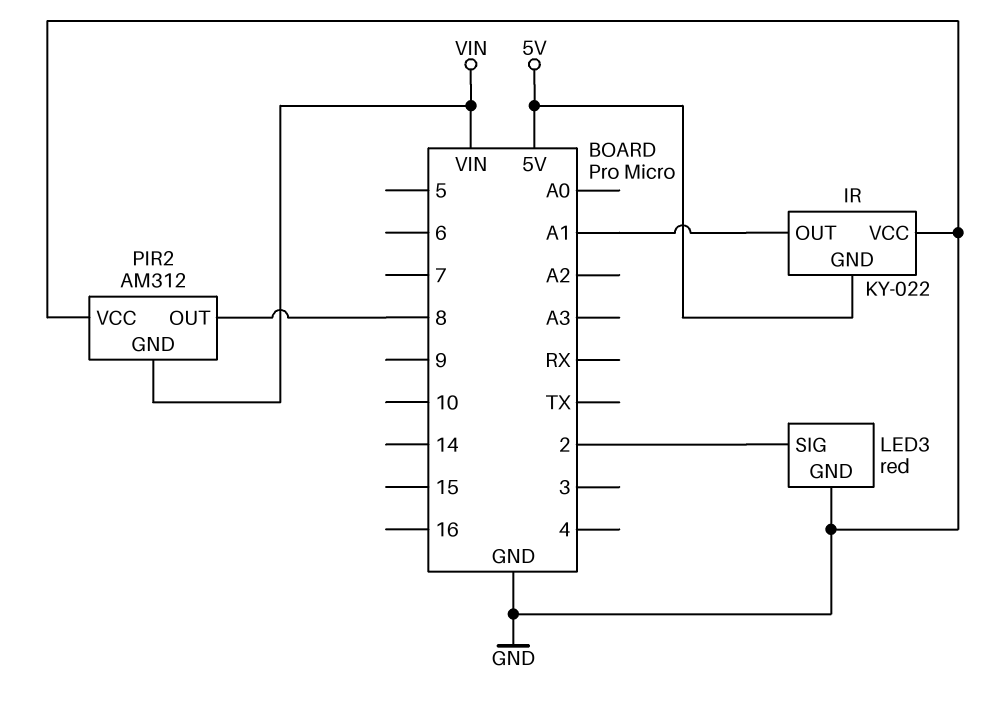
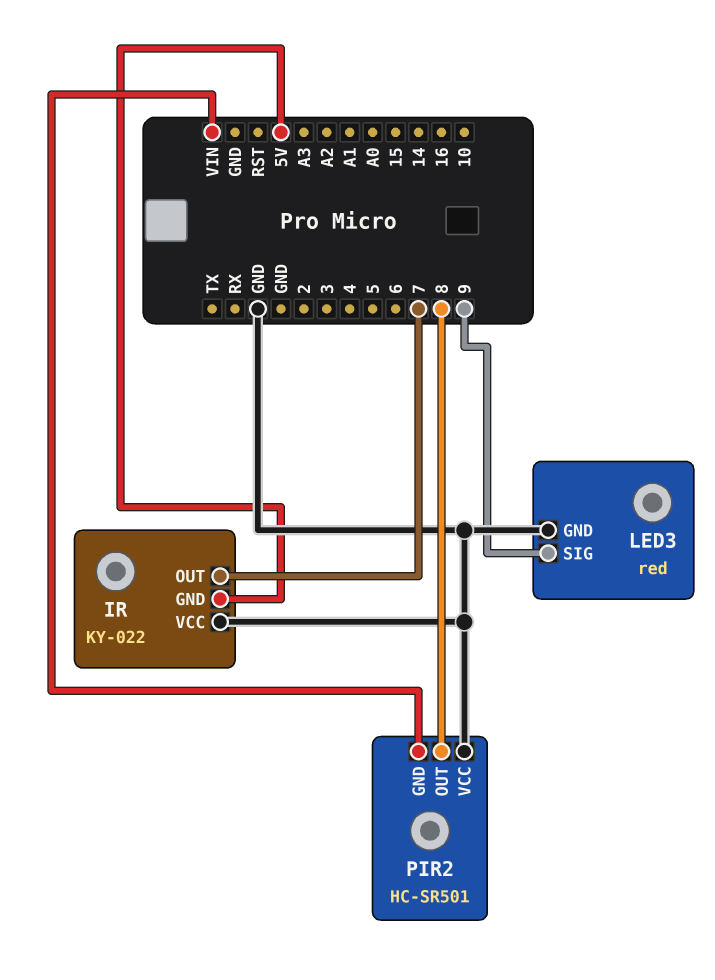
IR pin OUT: A1 -> 7
LED3 pin SIG: 2 -> 9
PIR2: AM312 -> HC-SR501

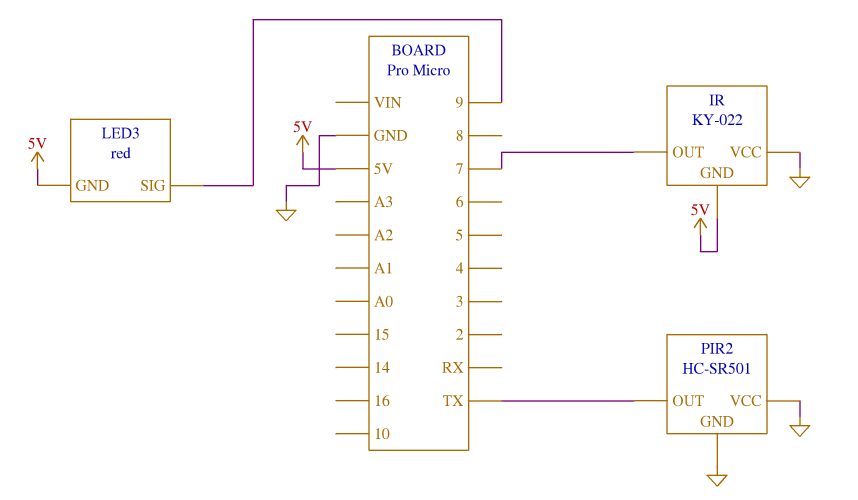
LED3 pin GND: GND -> 5V
PIR2 pin GND: VIN -> GND
PIR2 pin OUT: 8 -> TX

